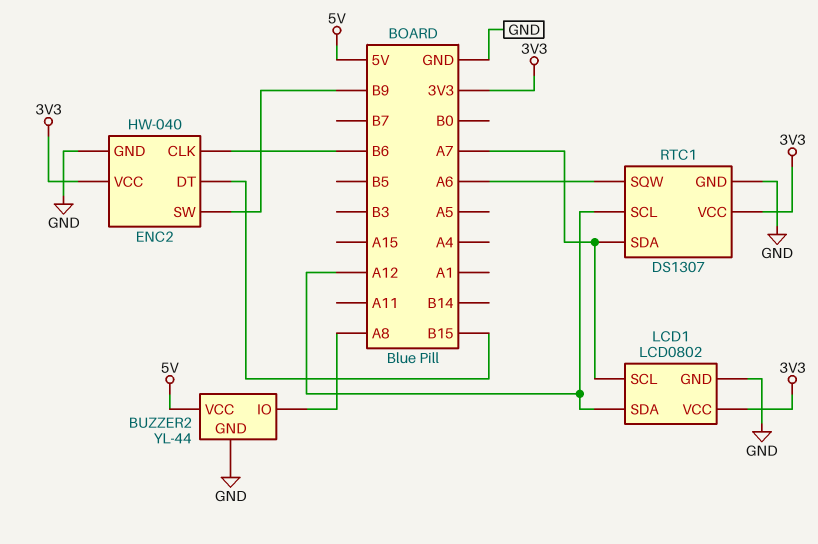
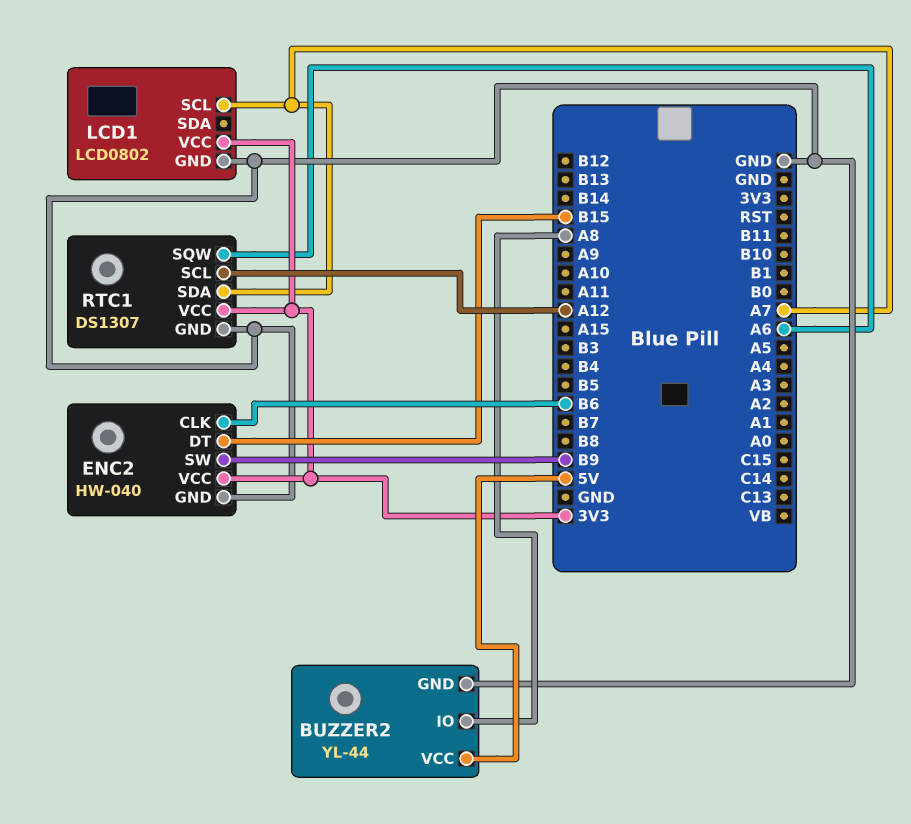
LCD1 pin SDA: A12 -> none

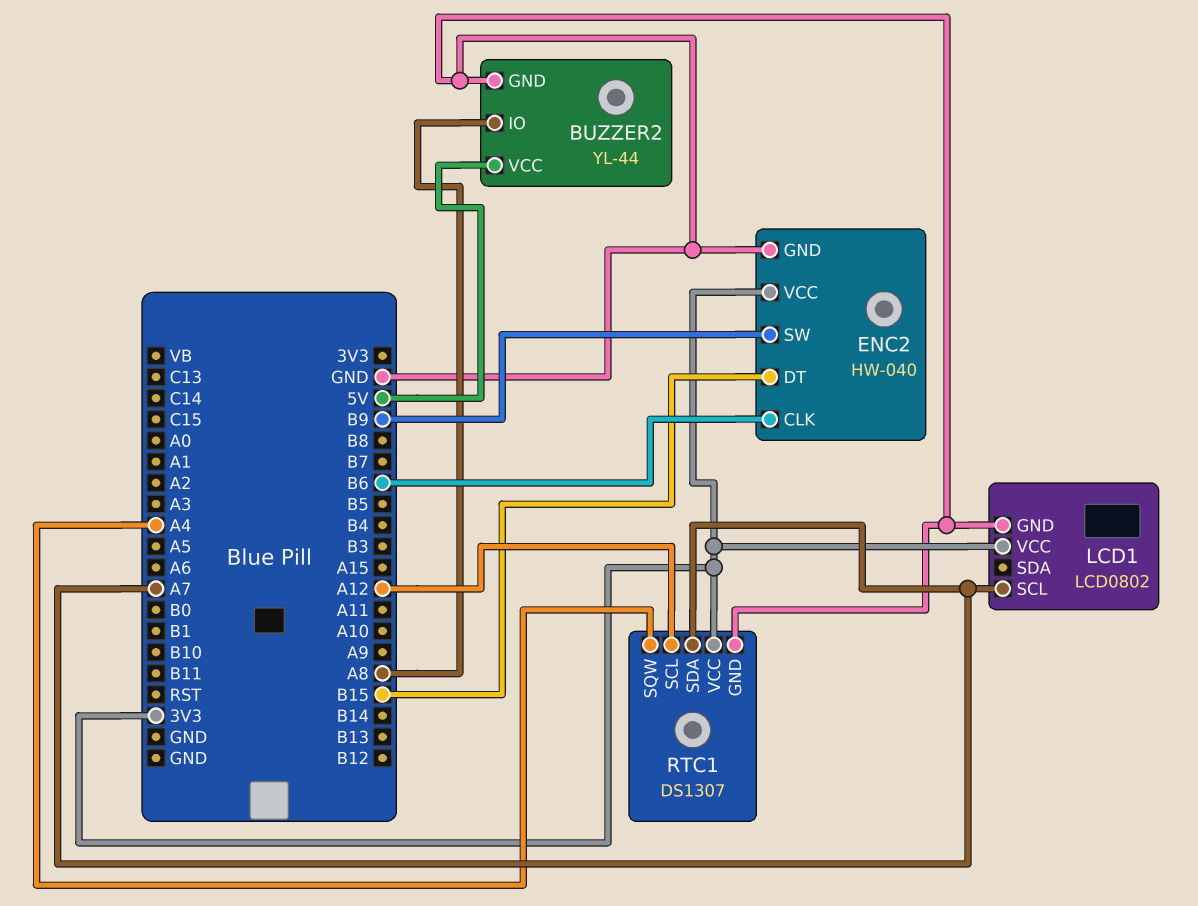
RTC1 pin SQW: A6 -> A4

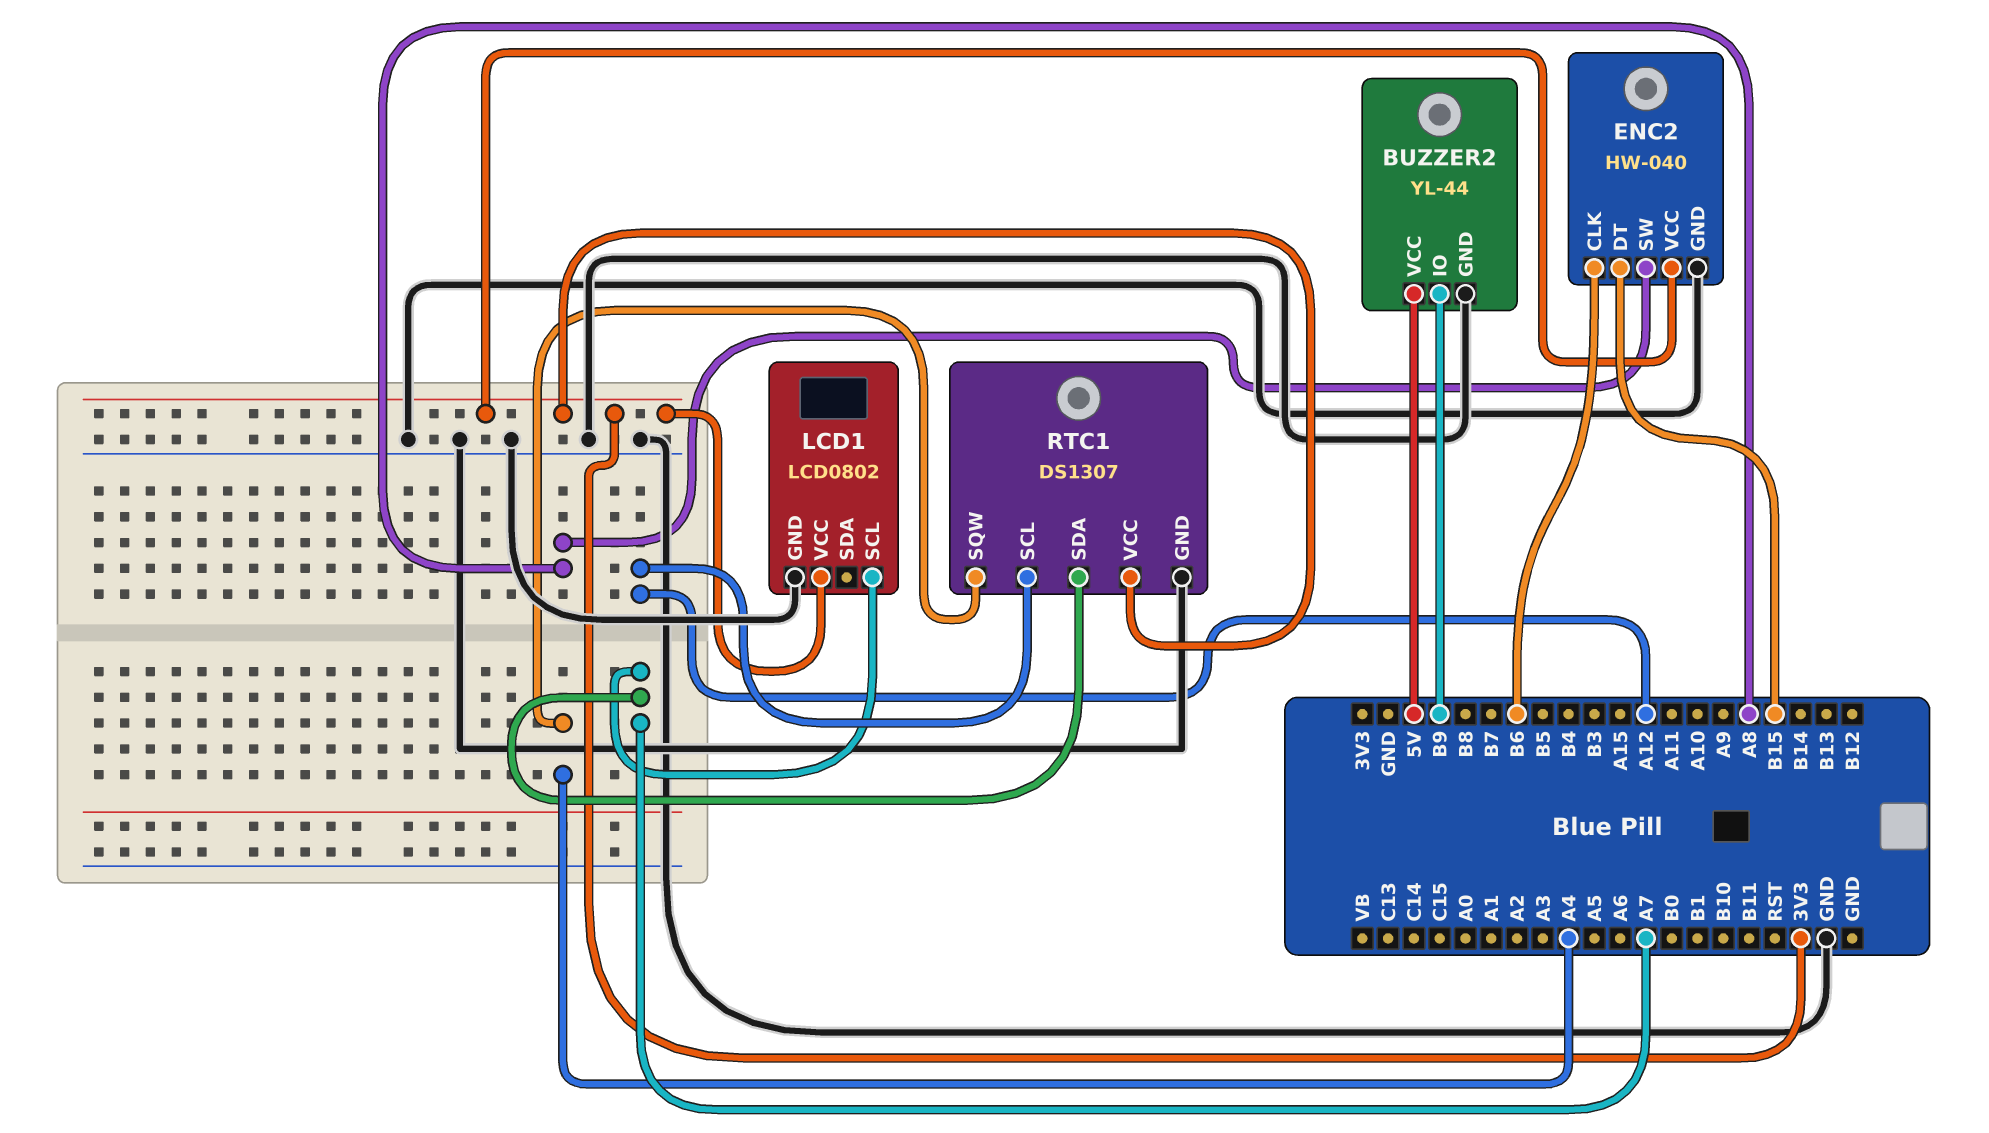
BUZZER2 pin IO: A8 -> B9
ENC2 pin SW: B9 -> A8

